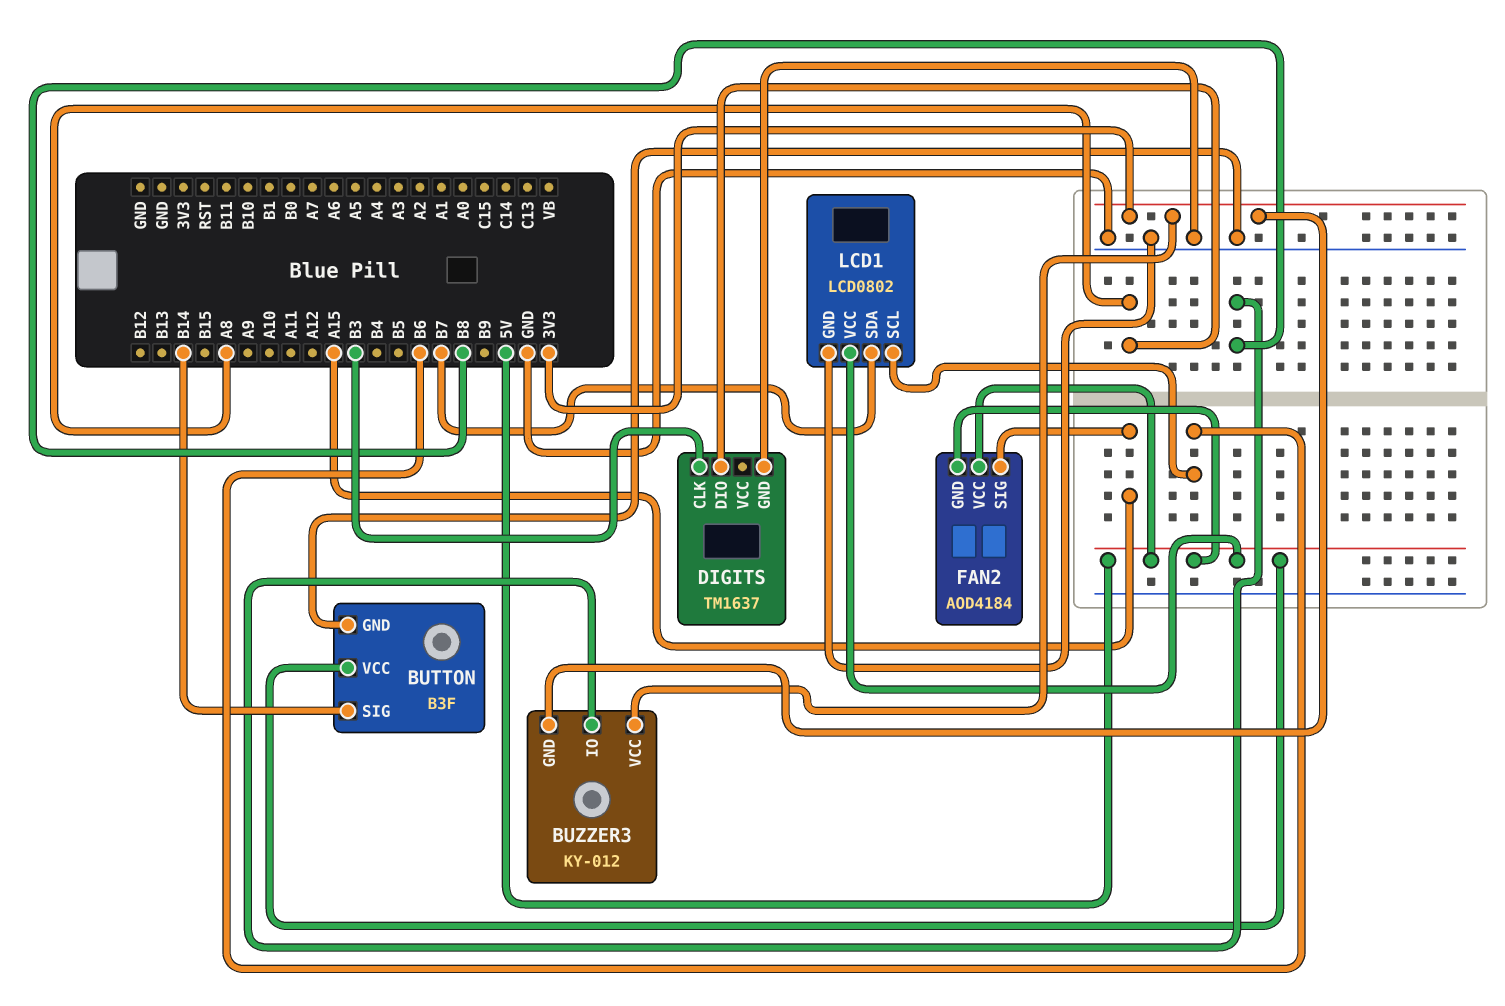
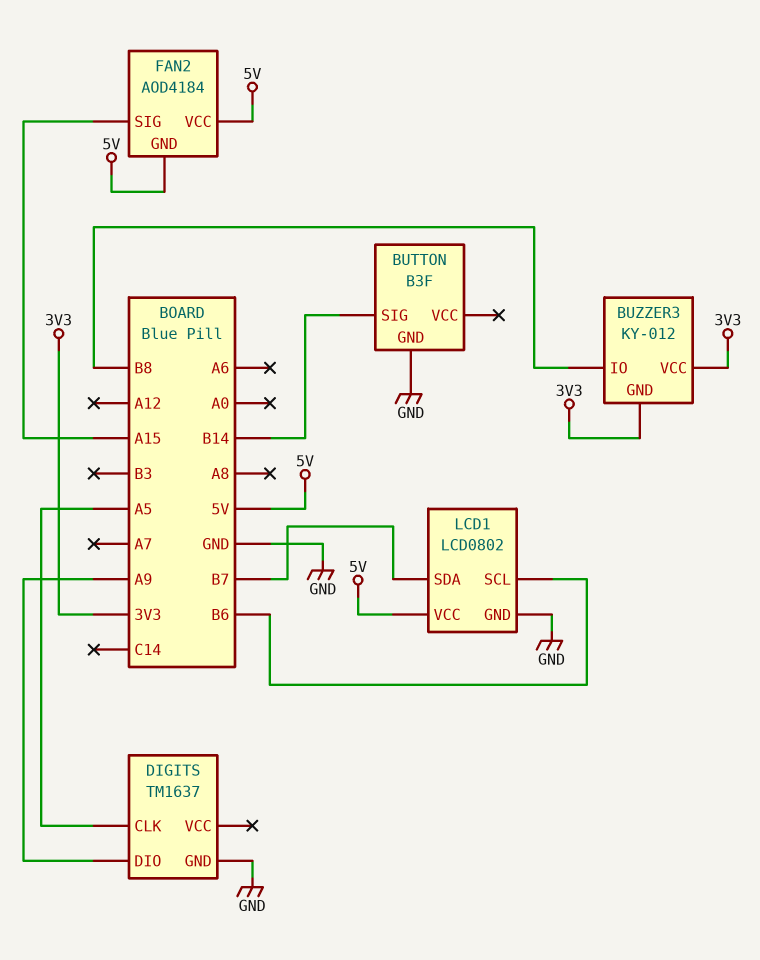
BUTTON pin VCC: 5V -> none
DIGITS pin CLK: B3 -> A5
DIGITS pin DIO: A8 -> A9

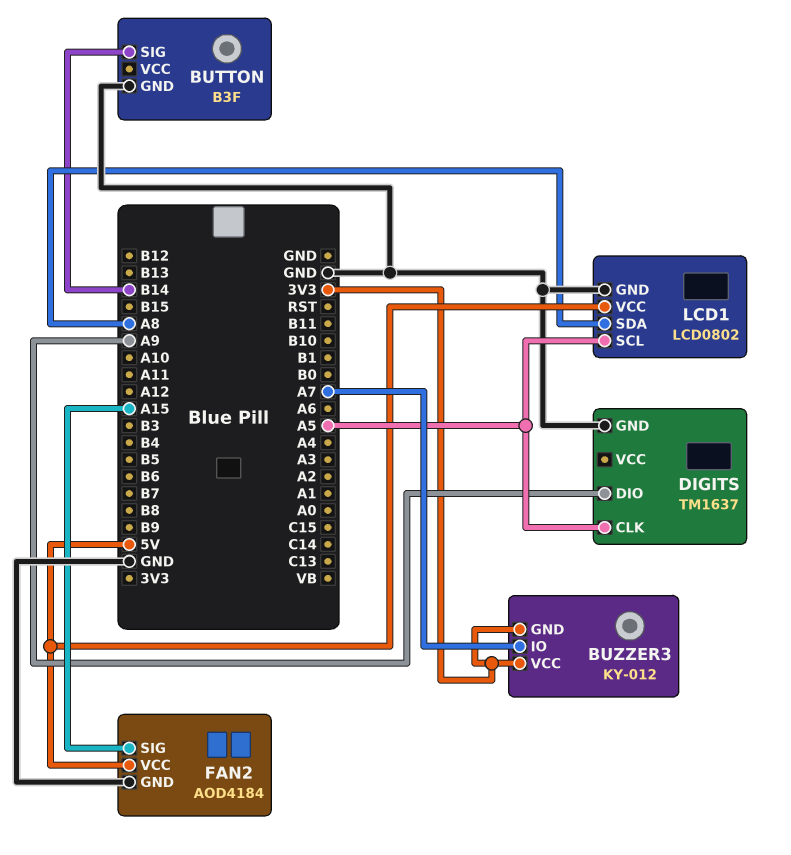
BUZZER3 pin IO: B8 -> A7
FAN2 pin GND: 5V -> GND
LCD1 pin SCL: B6 -> A5
LCD1 pin SDA: B7 -> A8

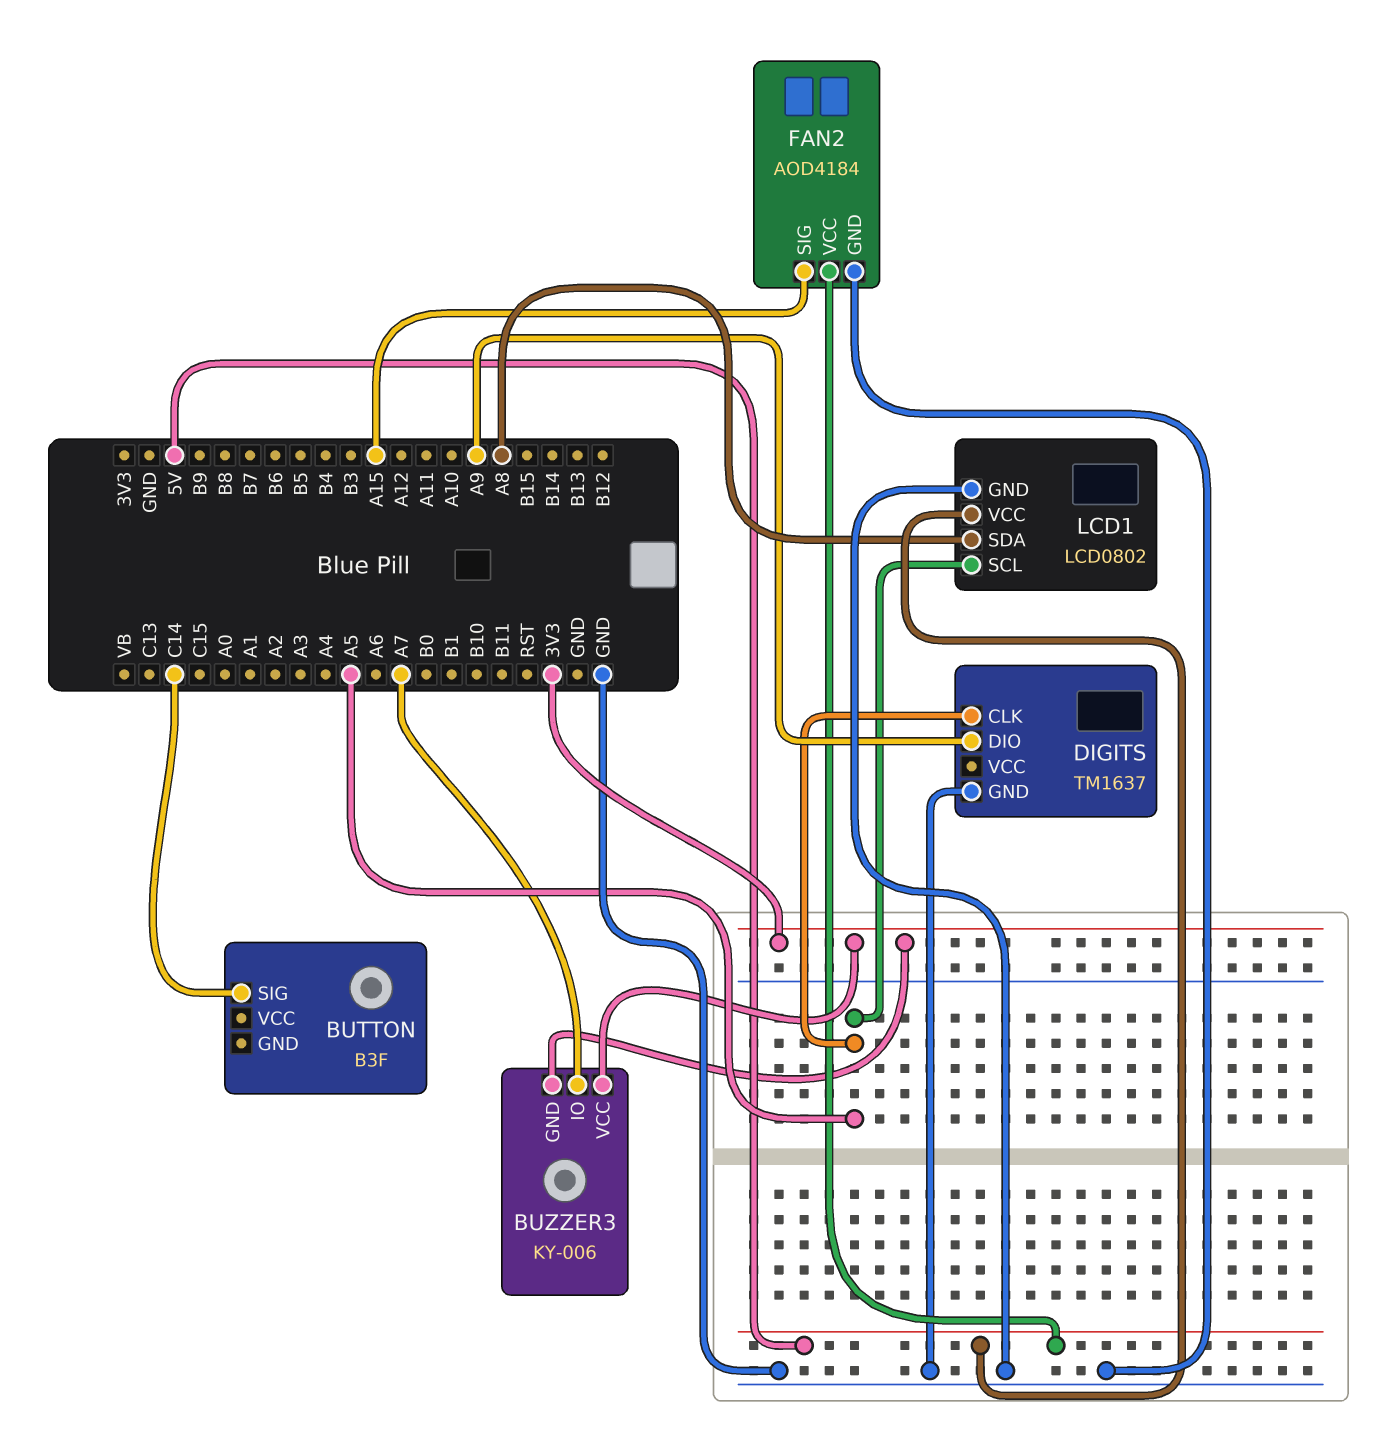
BUTTON pin GND: GND -> none
BUTTON pin SIG: B14 -> C14
BUZZER3: KY-012 -> KY-006

